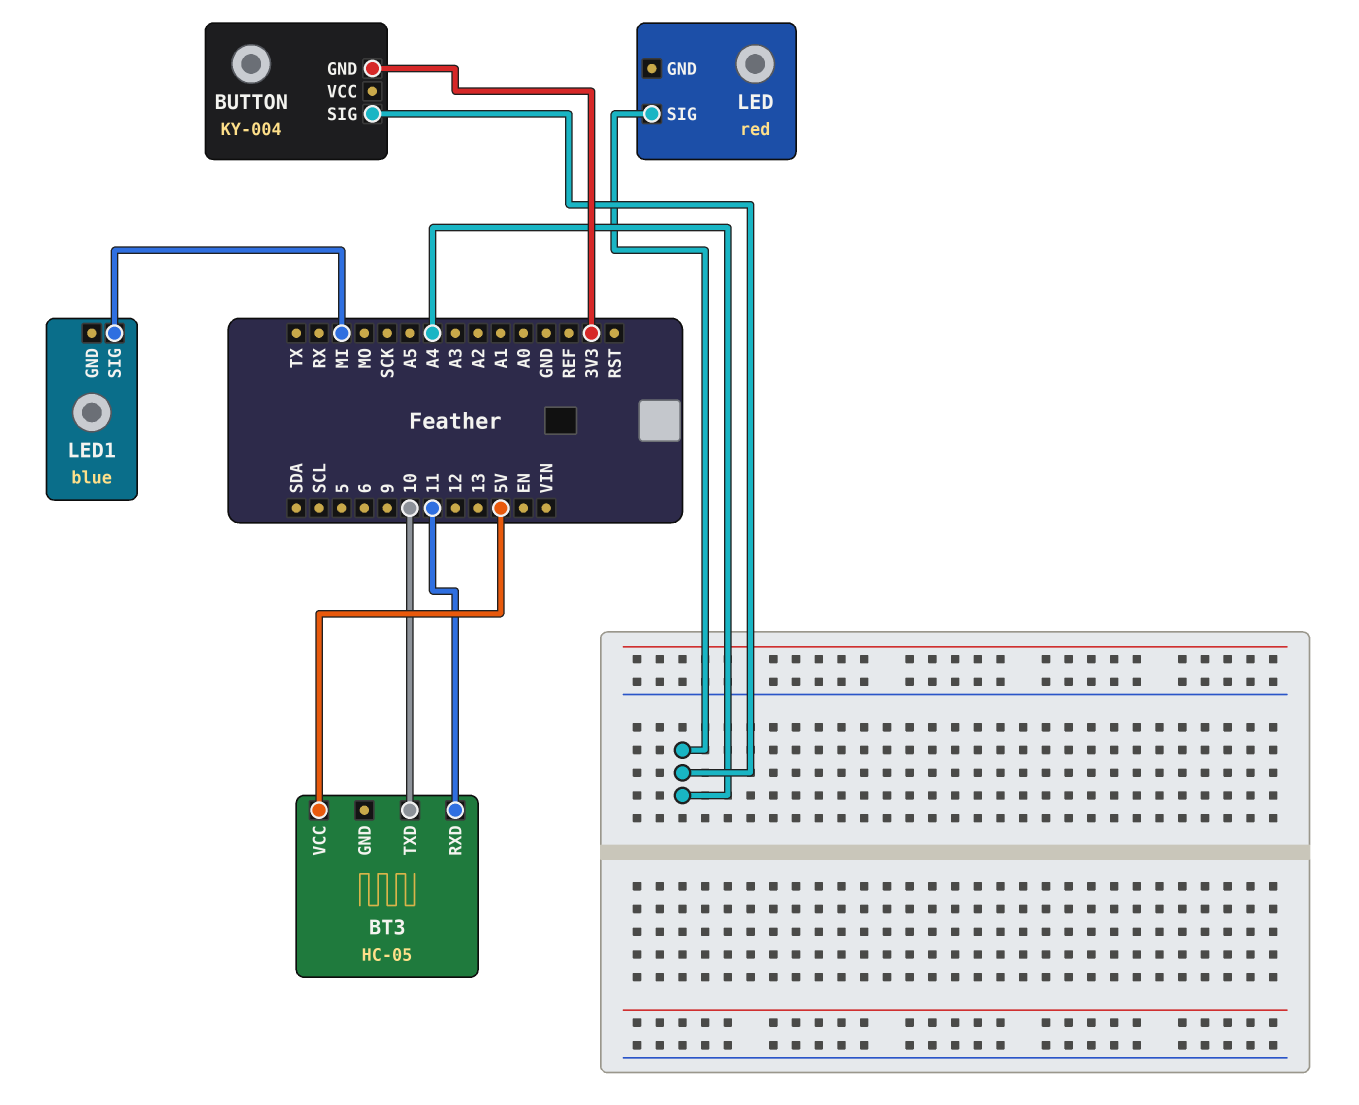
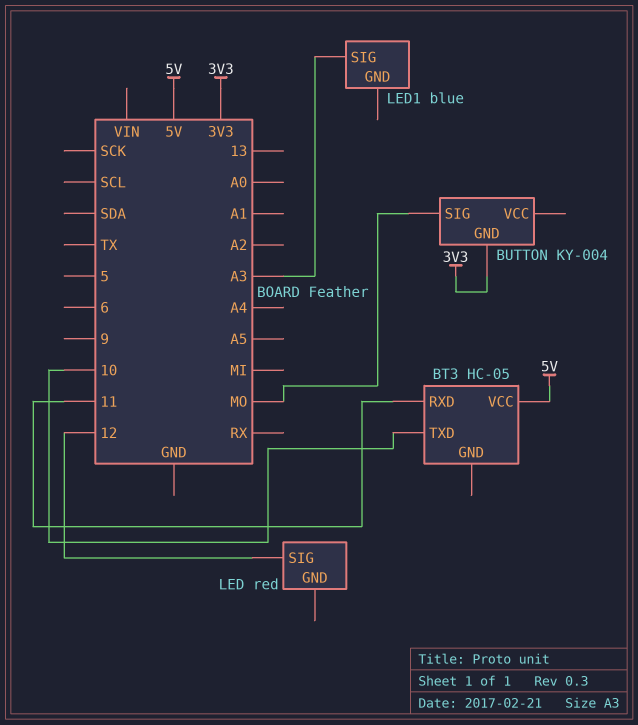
BUTTON pin SIG: A4 -> MO
LED pin SIG: A4 -> 12
LED1 pin SIG: MI -> A3

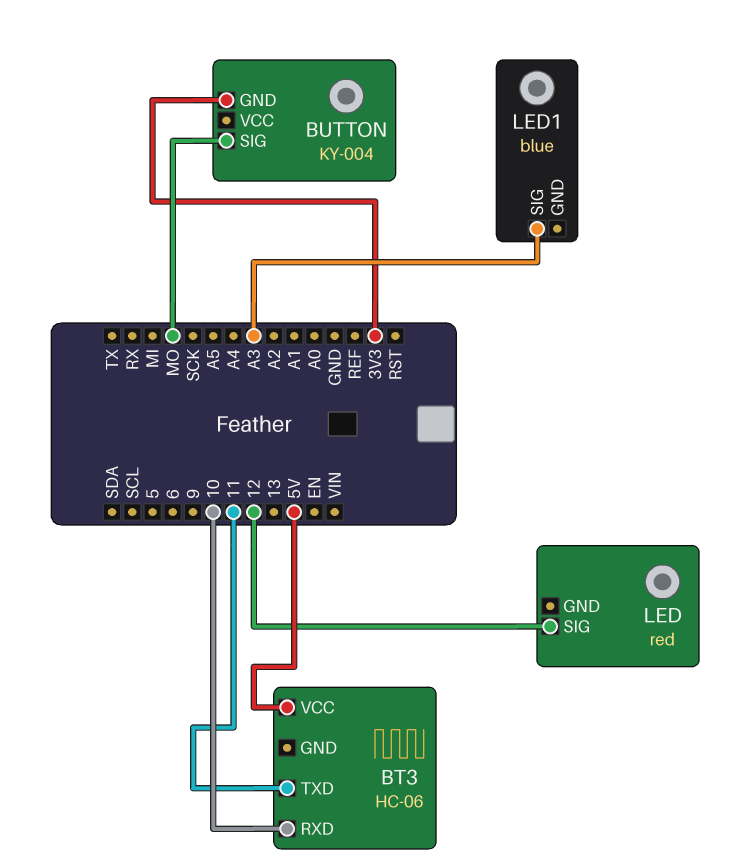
BT3: HC-05 -> HC-06
BT3 pin RXD: 11 -> 10
BT3 pin TXD: 10 -> 11

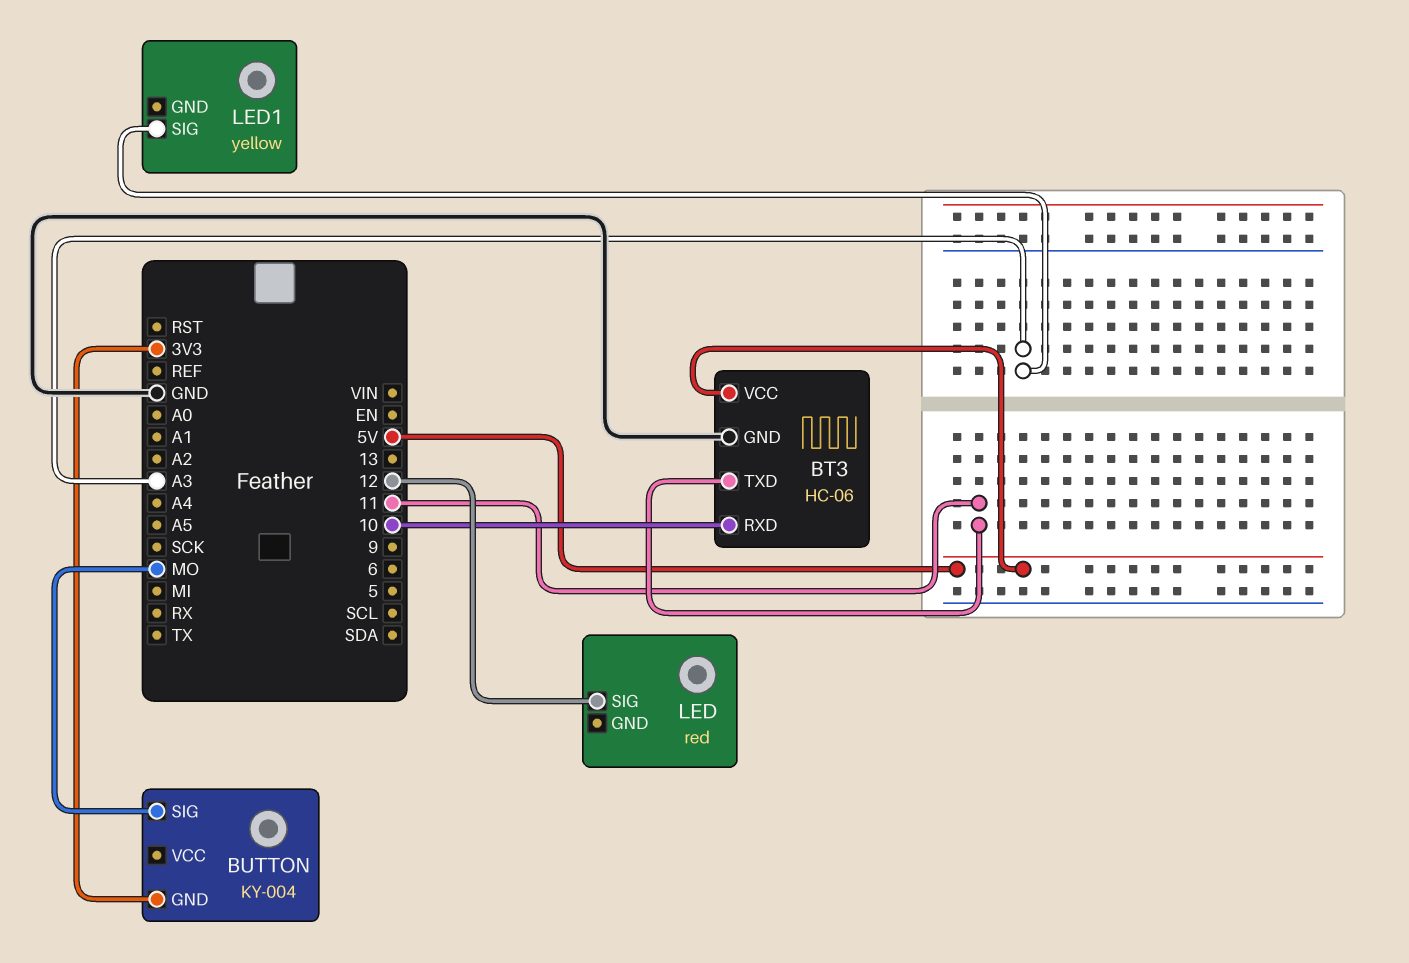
BT3 pin GND: none -> GND
LED1: blue -> yellow

